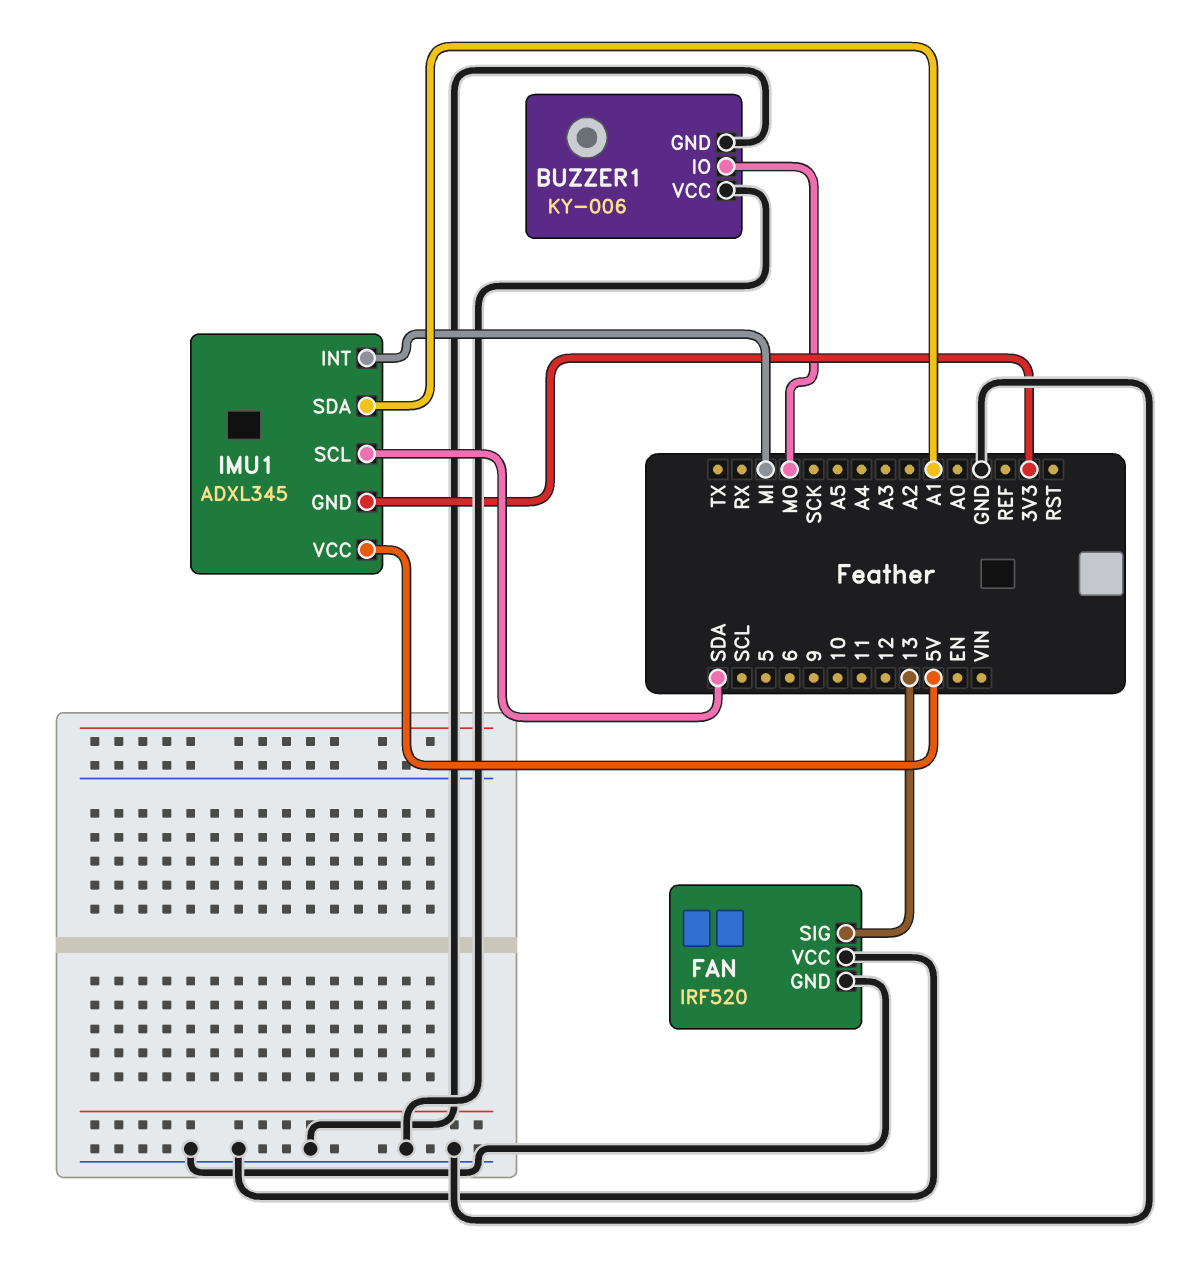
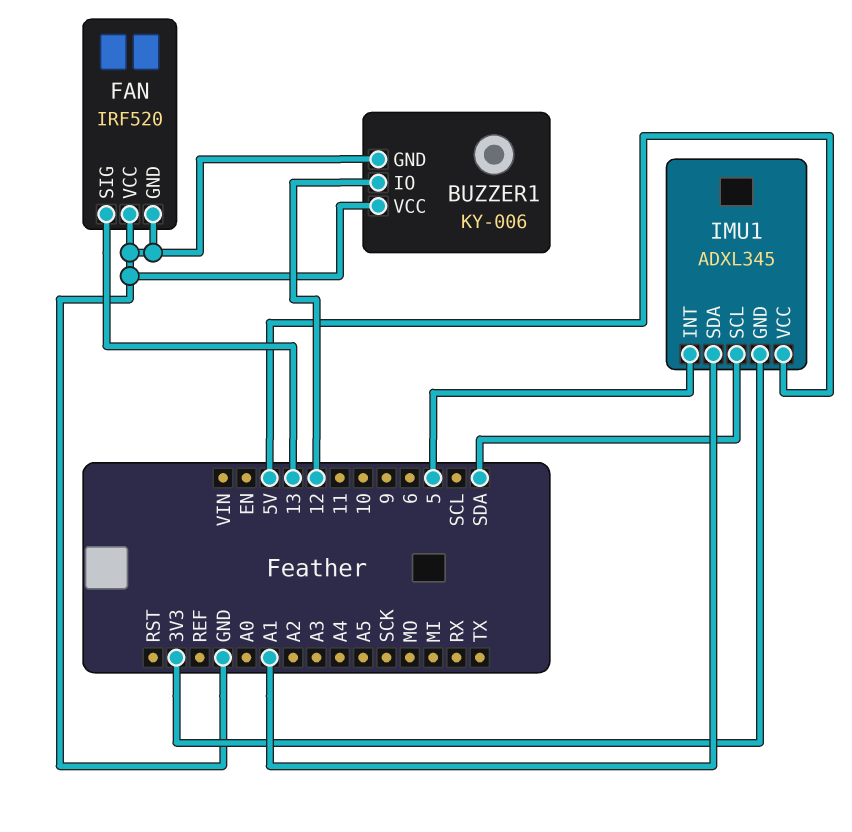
BUZZER1 pin IO: MO -> 12
IMU1 pin INT: MI -> 5

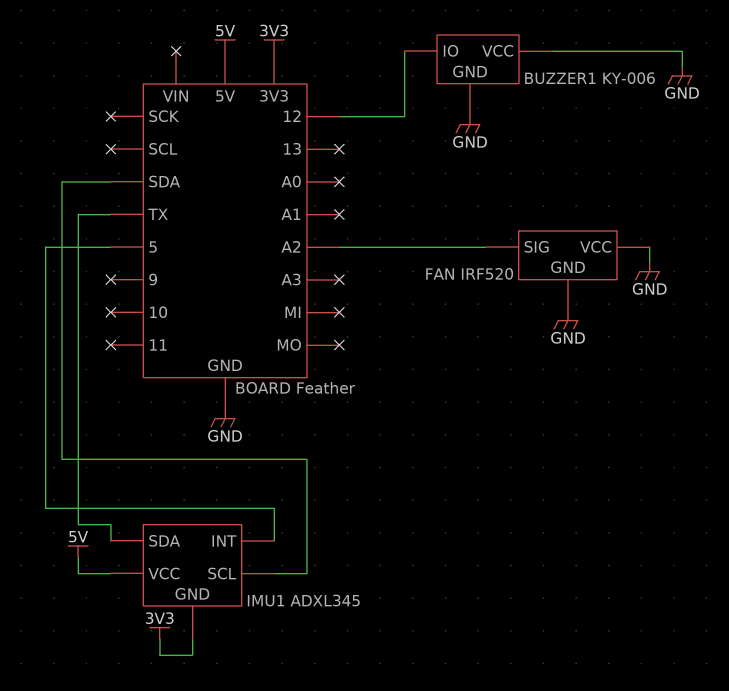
FAN pin SIG: 13 -> A2
IMU1 pin SDA: A1 -> TX

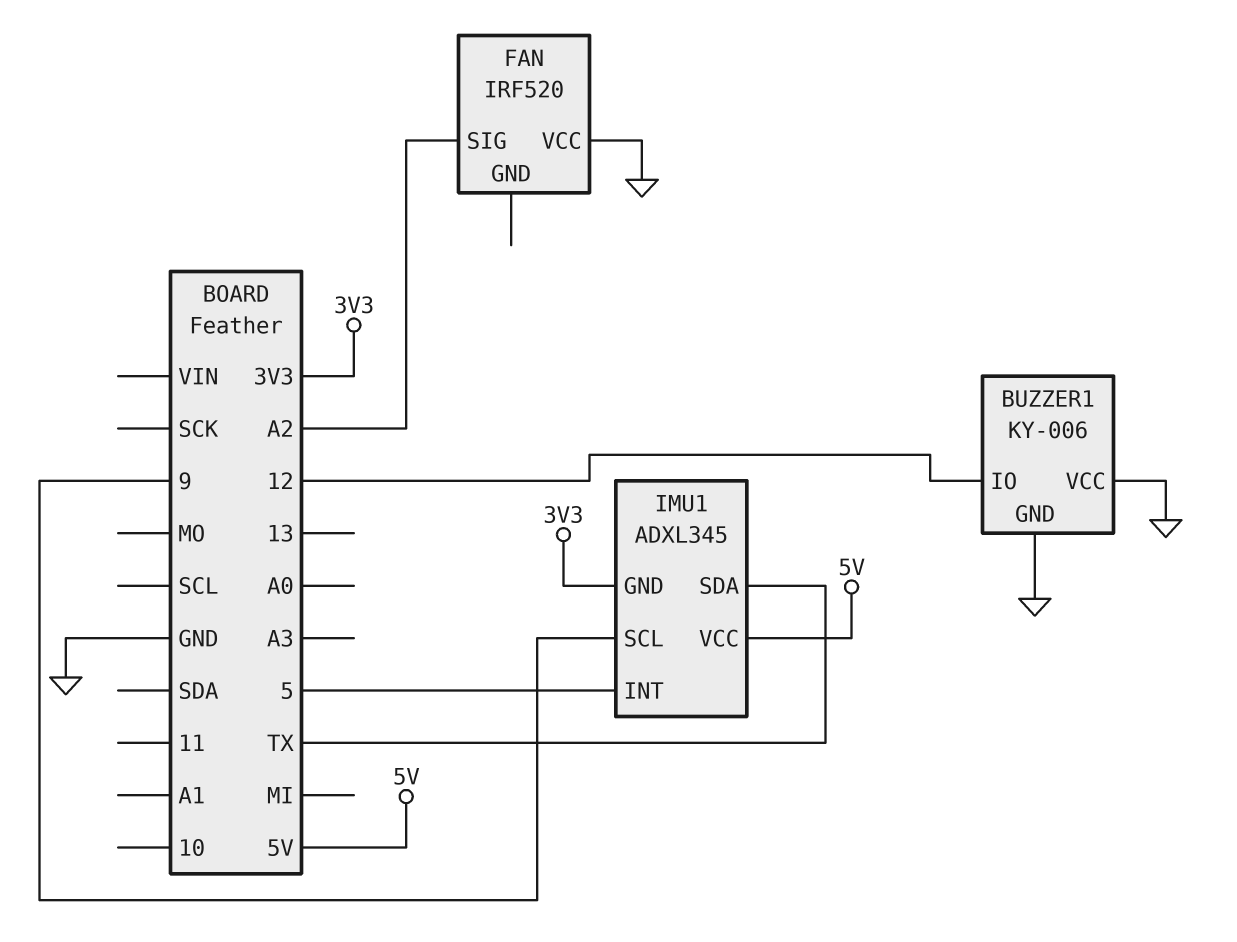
FAN pin GND: GND -> none
IMU1 pin SCL: SDA -> 9

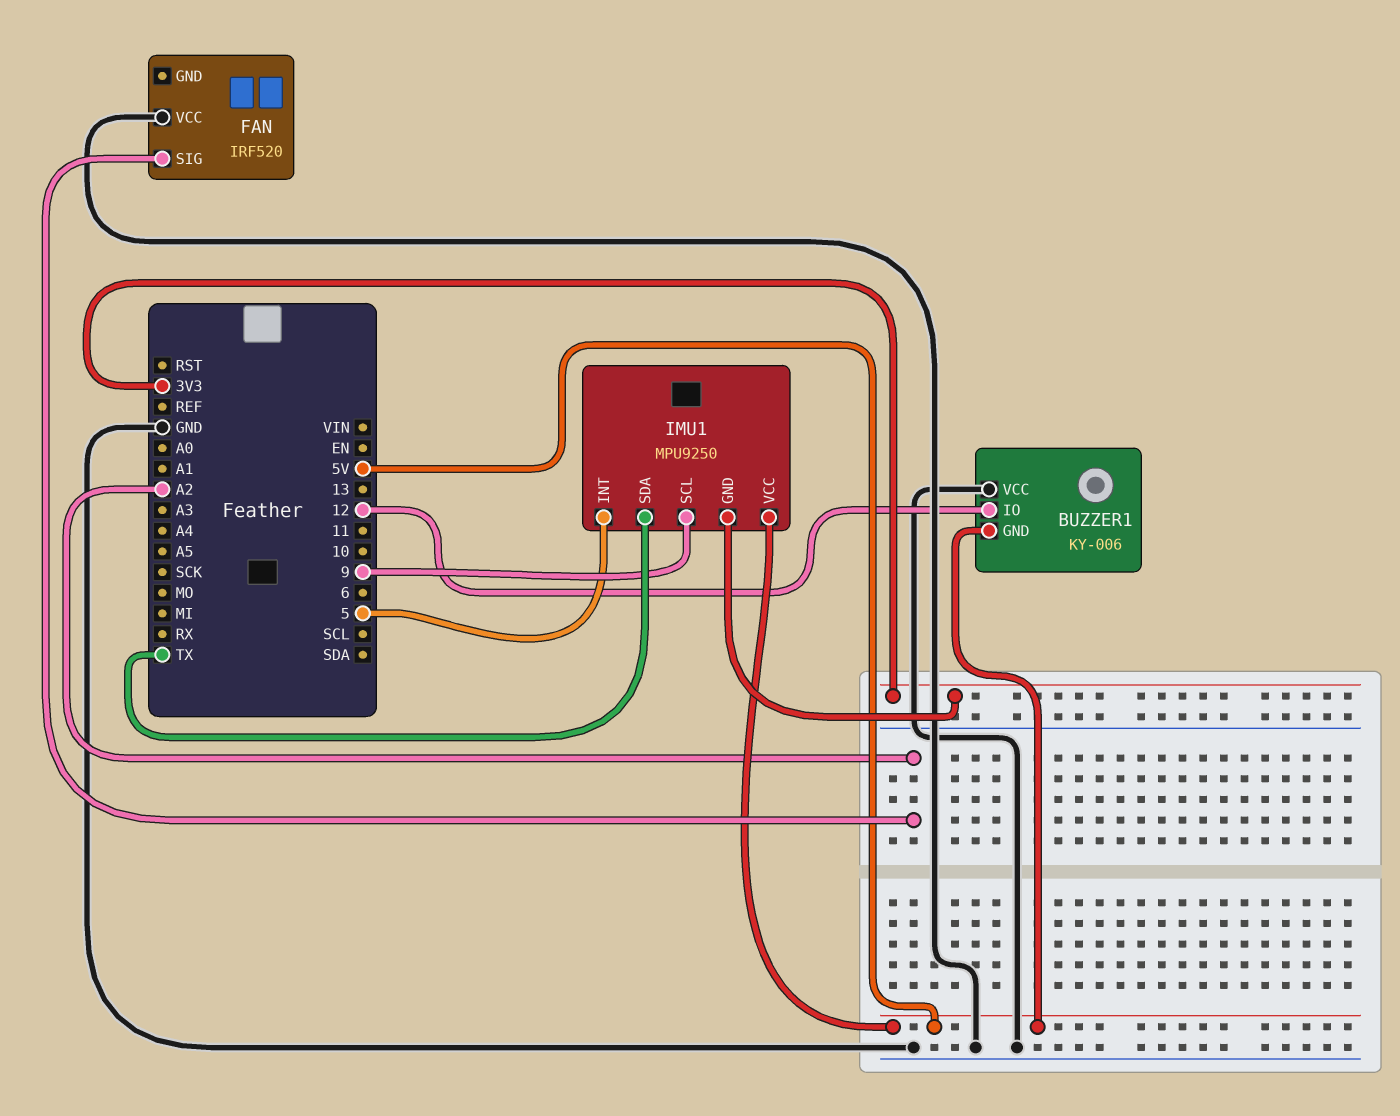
BUZZER1 pin GND: GND -> 5V
IMU1: ADXL345 -> MPU9250

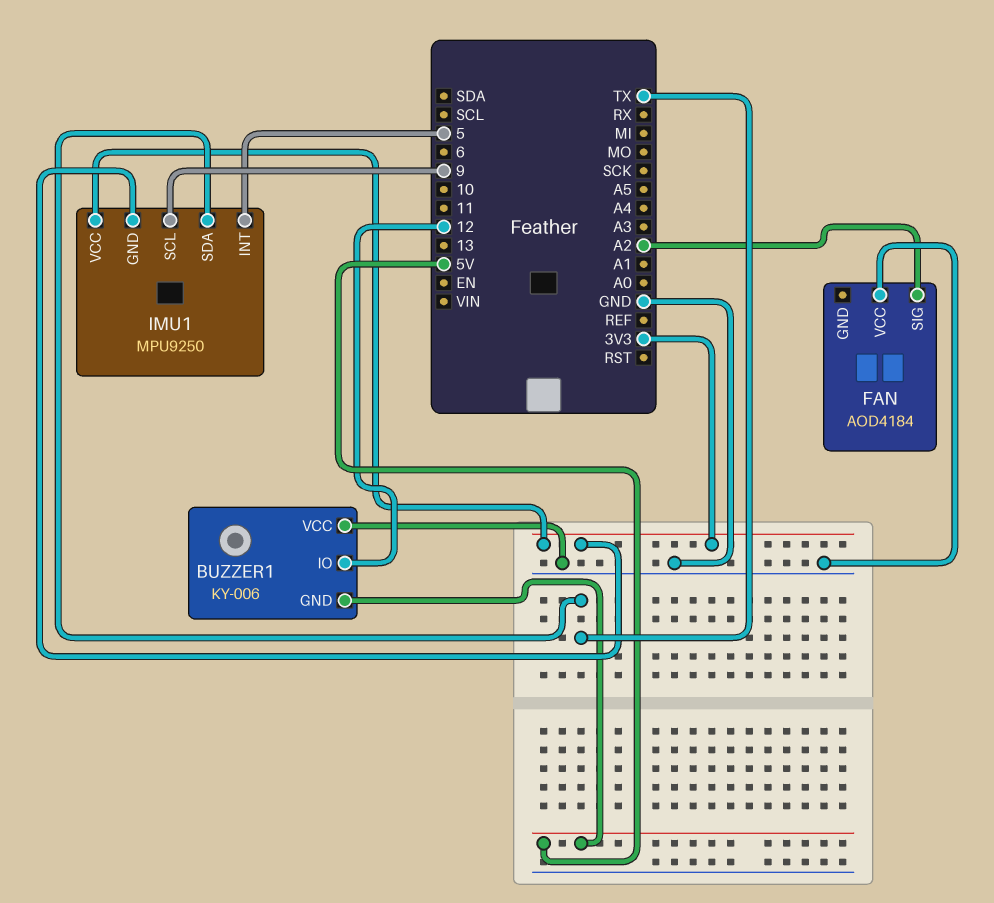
FAN: IRF520 -> AOD4184
IMU1 pin VCC: 5V -> 3V3

